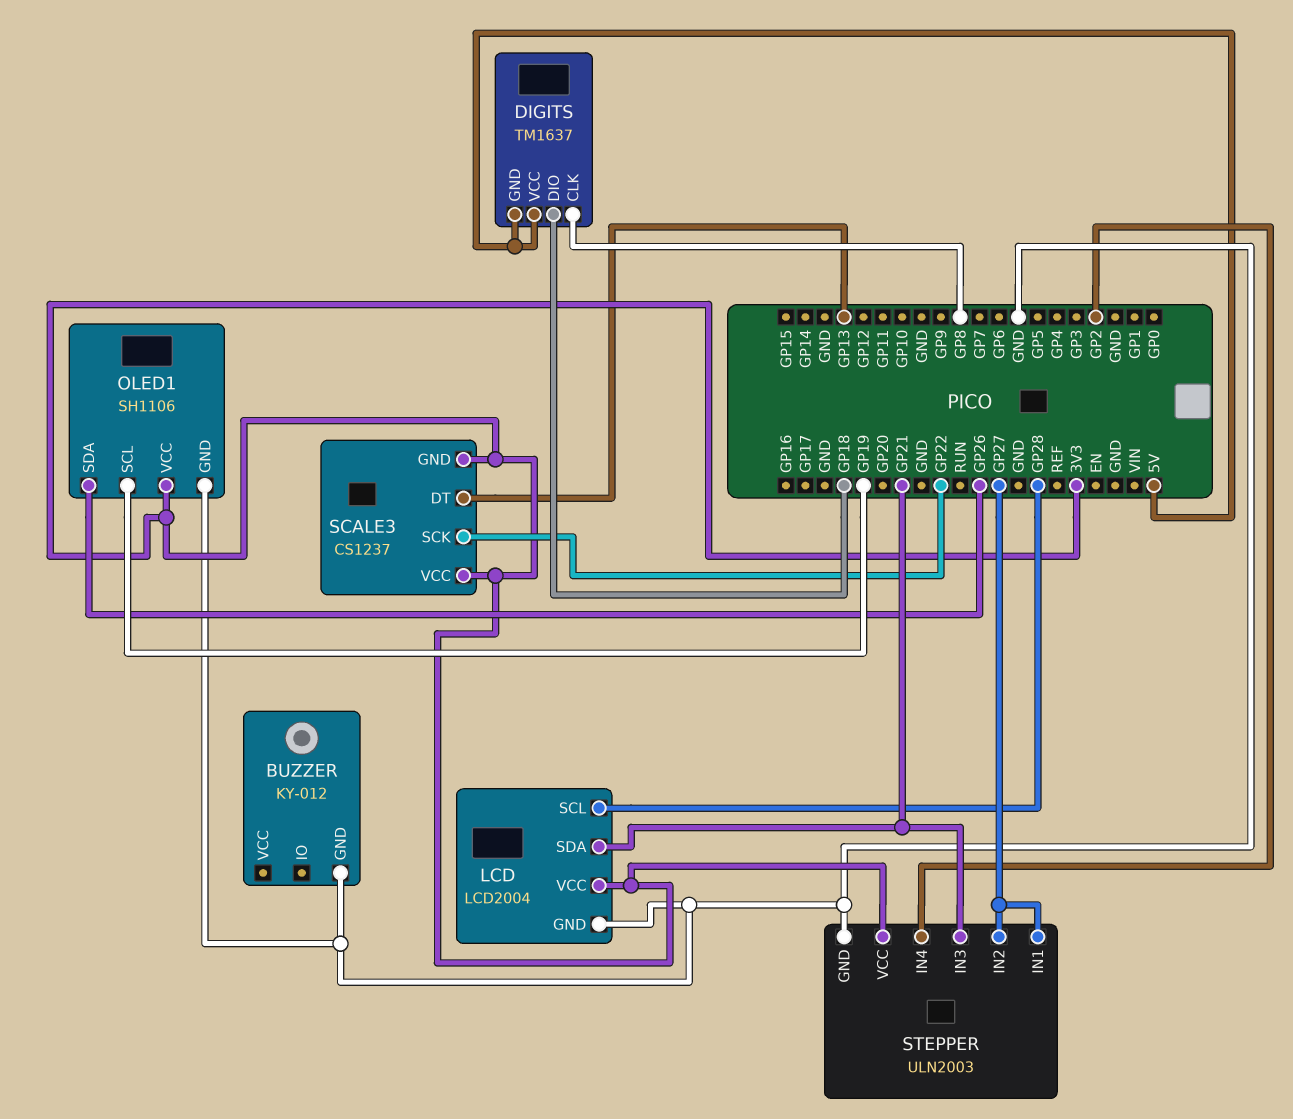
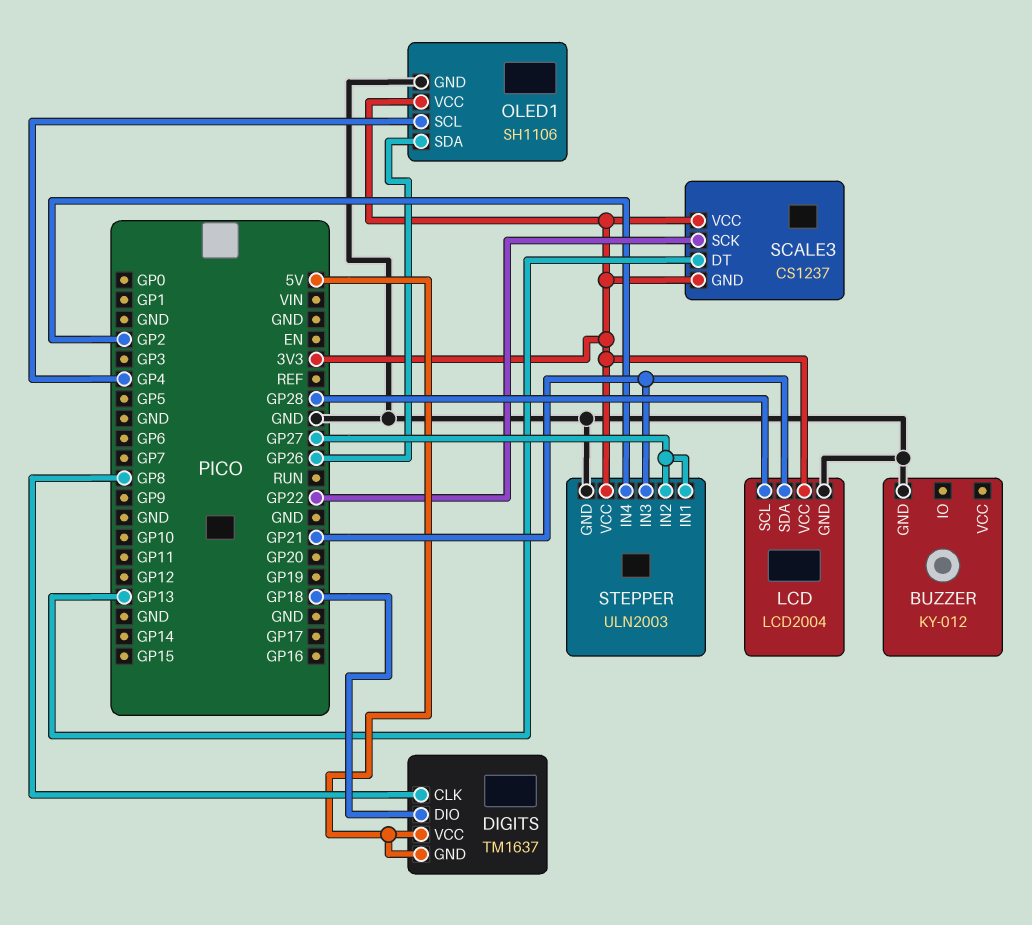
OLED1 pin SCL: GP19 -> GP4

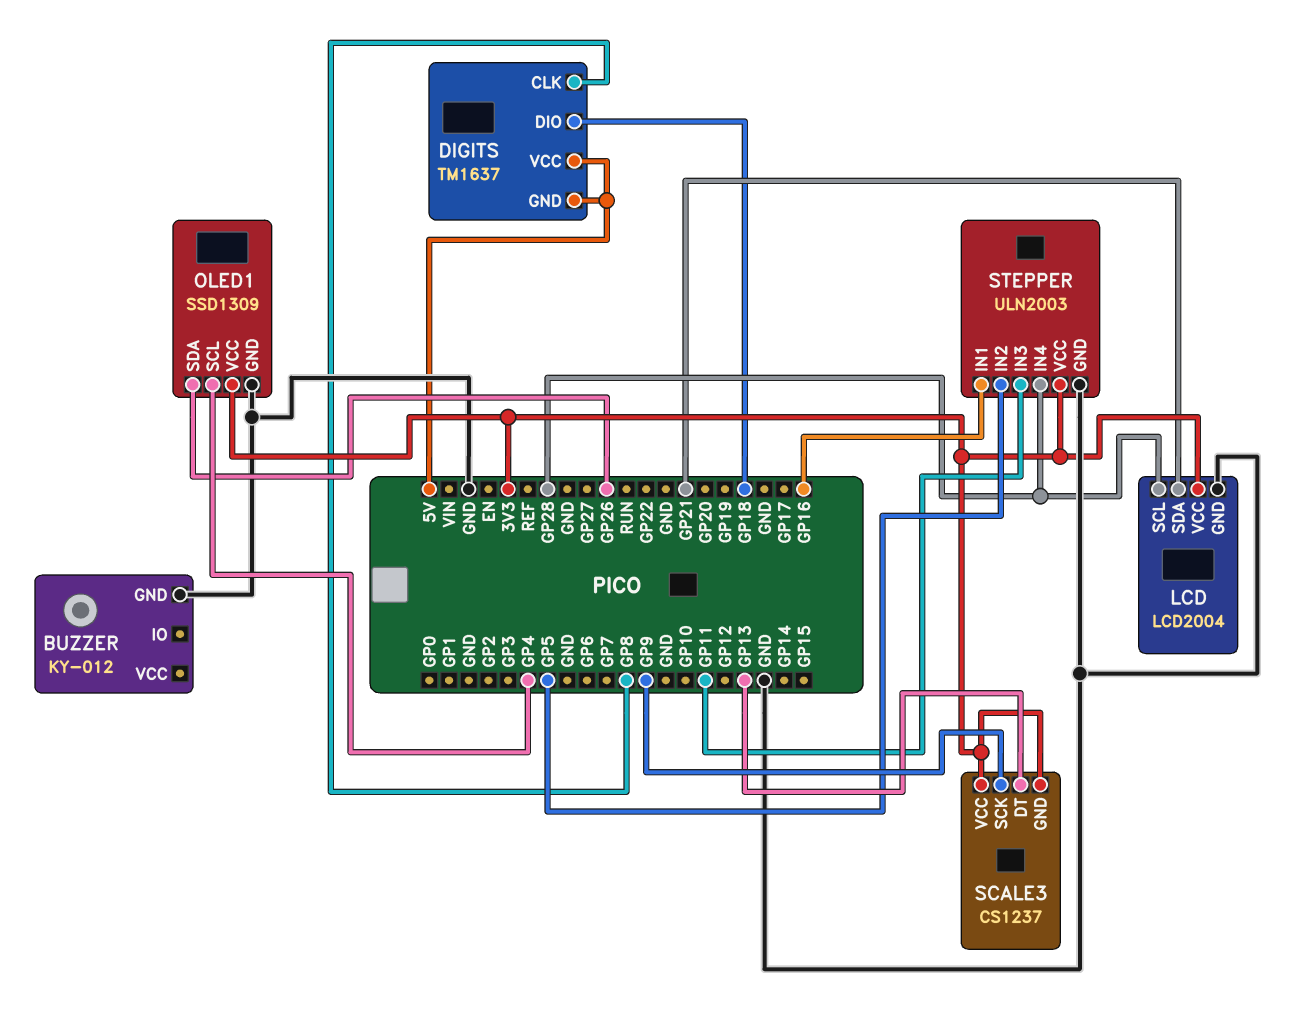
OLED1: SH1106 -> SSD1309
SCALE3 pin SCK: GP22 -> GP9
STEPPER pin IN1: GP27 -> GP16
STEPPER pin IN2: GP27 -> GP5
STEPPER pin IN3: GP21 -> GP11
STEPPER pin IN4: GP2 -> GP28

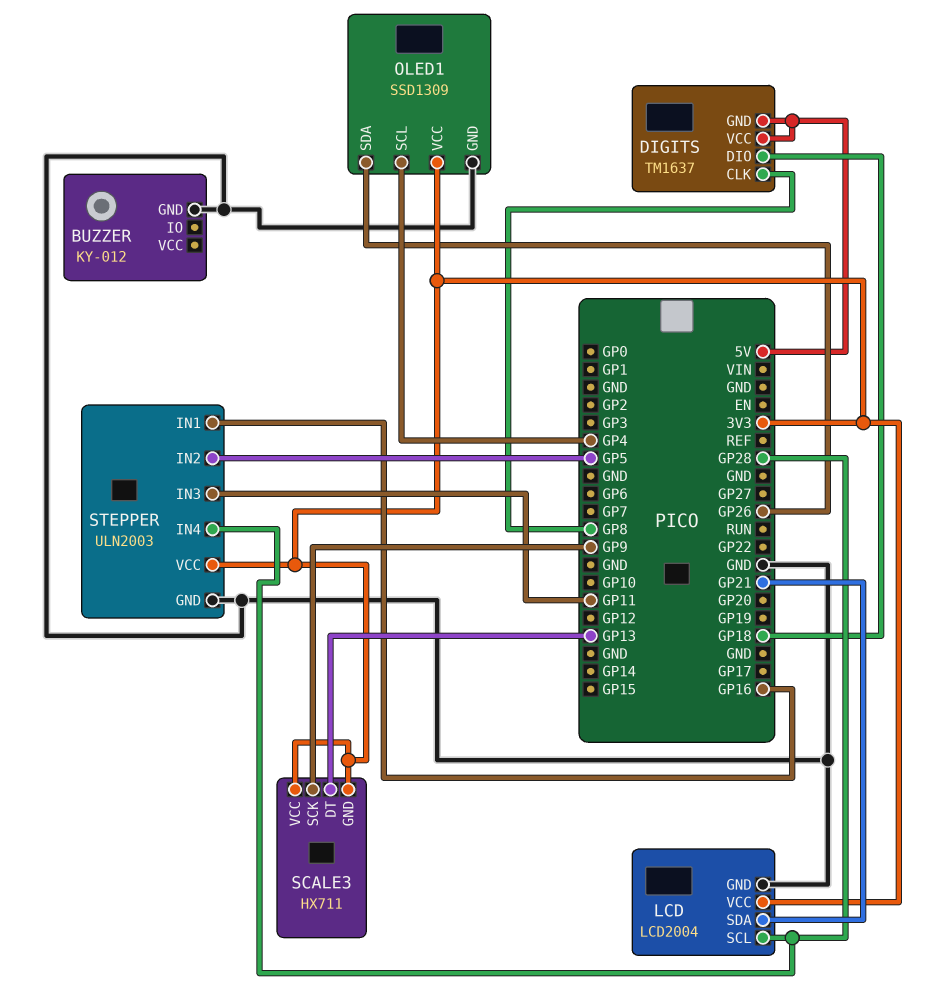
SCALE3: CS1237 -> HX711

